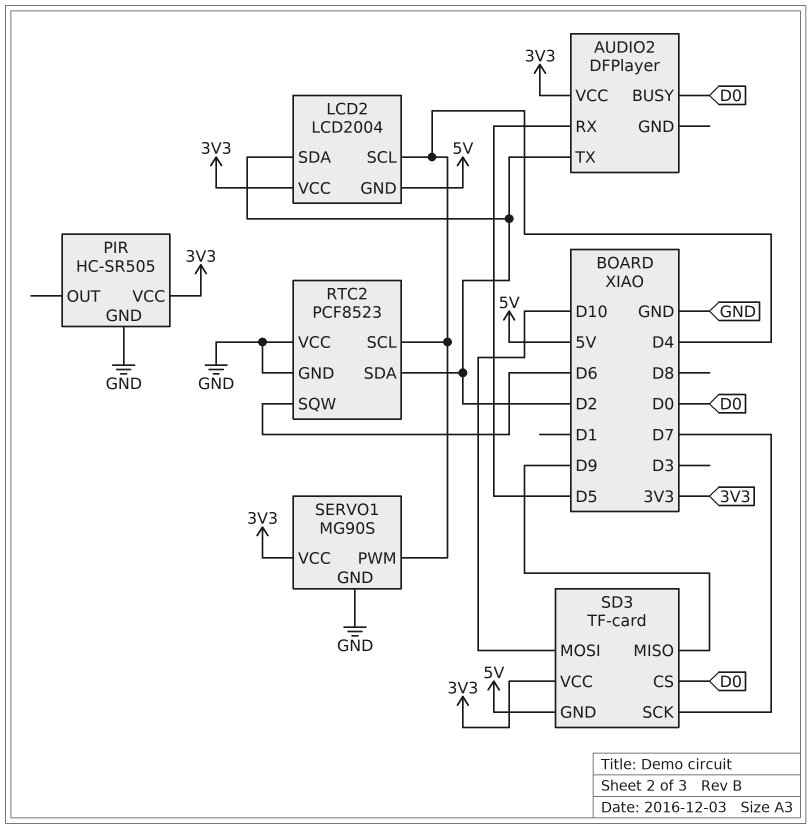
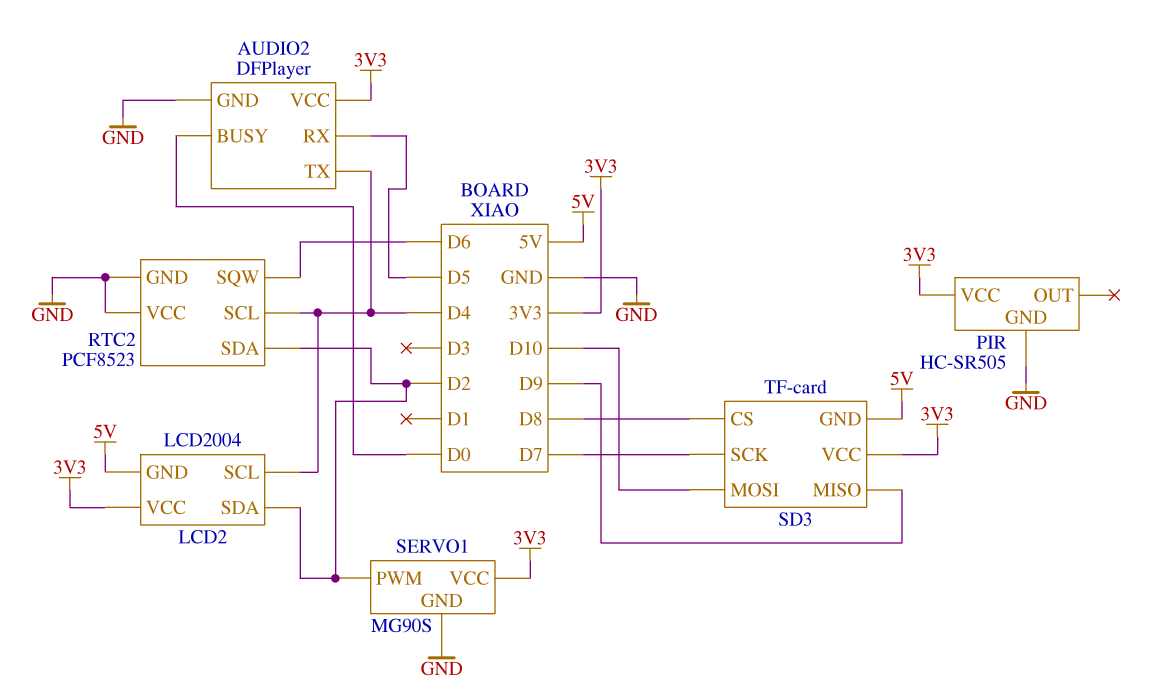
AUDIO2 pin GND: none -> GND
AUDIO2 pin TX: D2 -> D4
SD3 pin CS: D0 -> D8
SERVO1 pin PWM: D4 -> D2

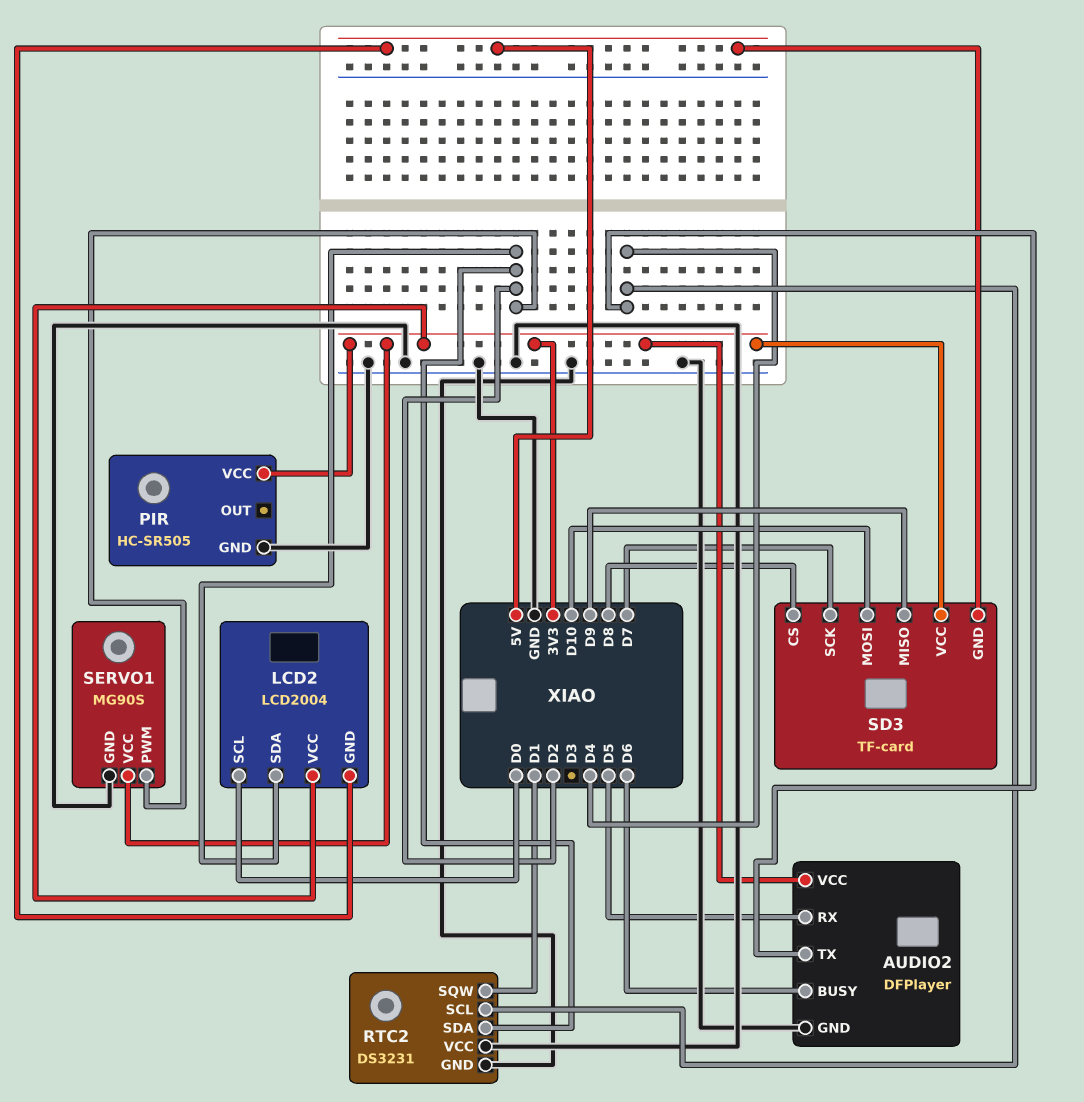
AUDIO2 pin BUSY: D0 -> D6
LCD2 pin SCL: D4 -> D0
RTC2: PCF8523 -> DS3231
RTC2 pin SQW: D6 -> D1

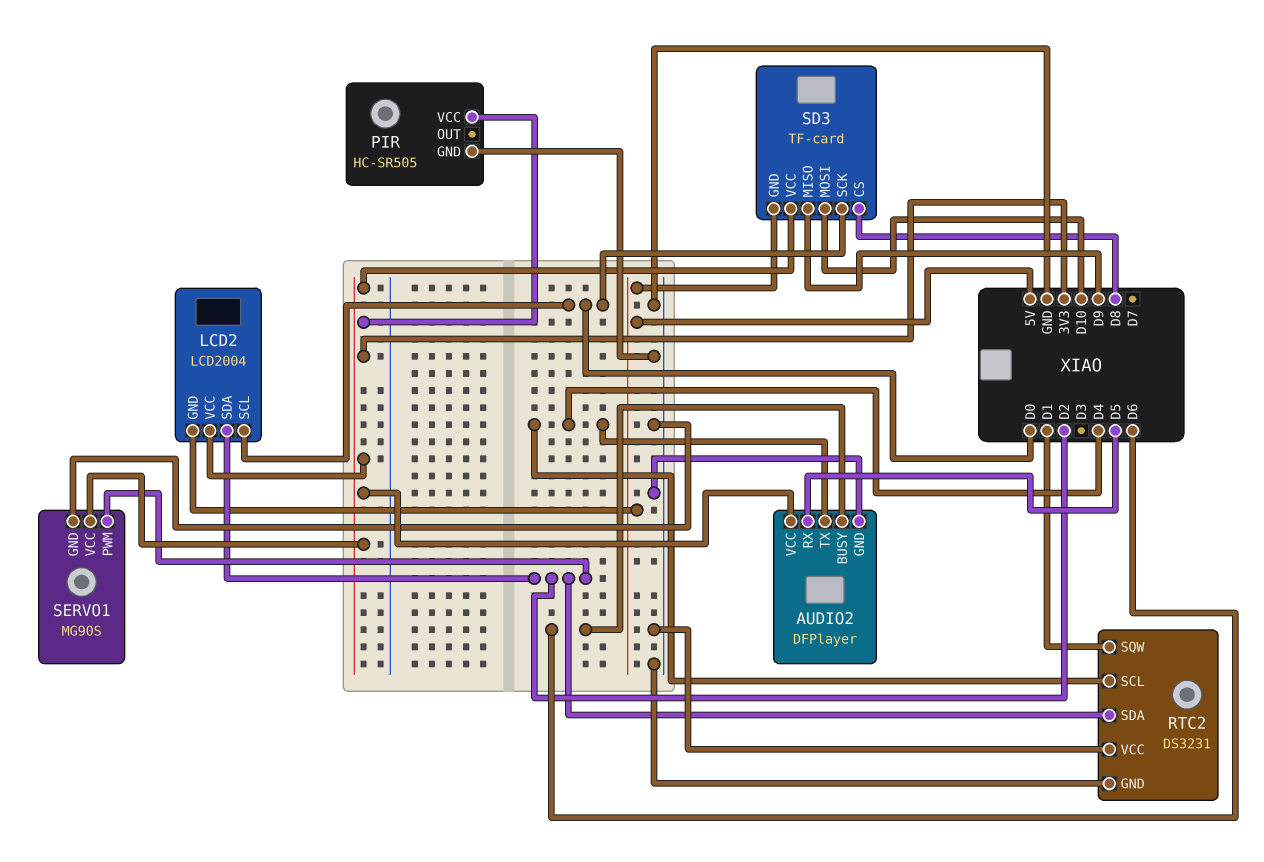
SD3 pin SCK: D7 -> D0

